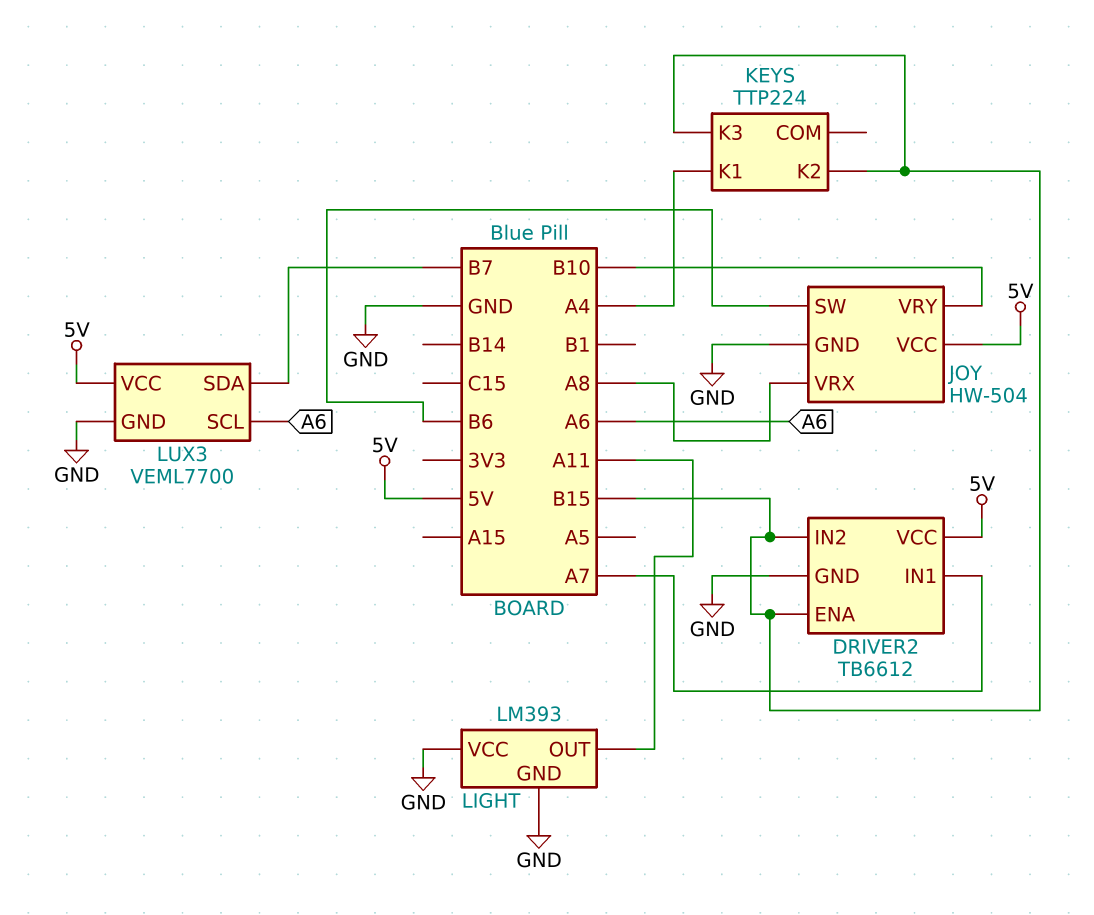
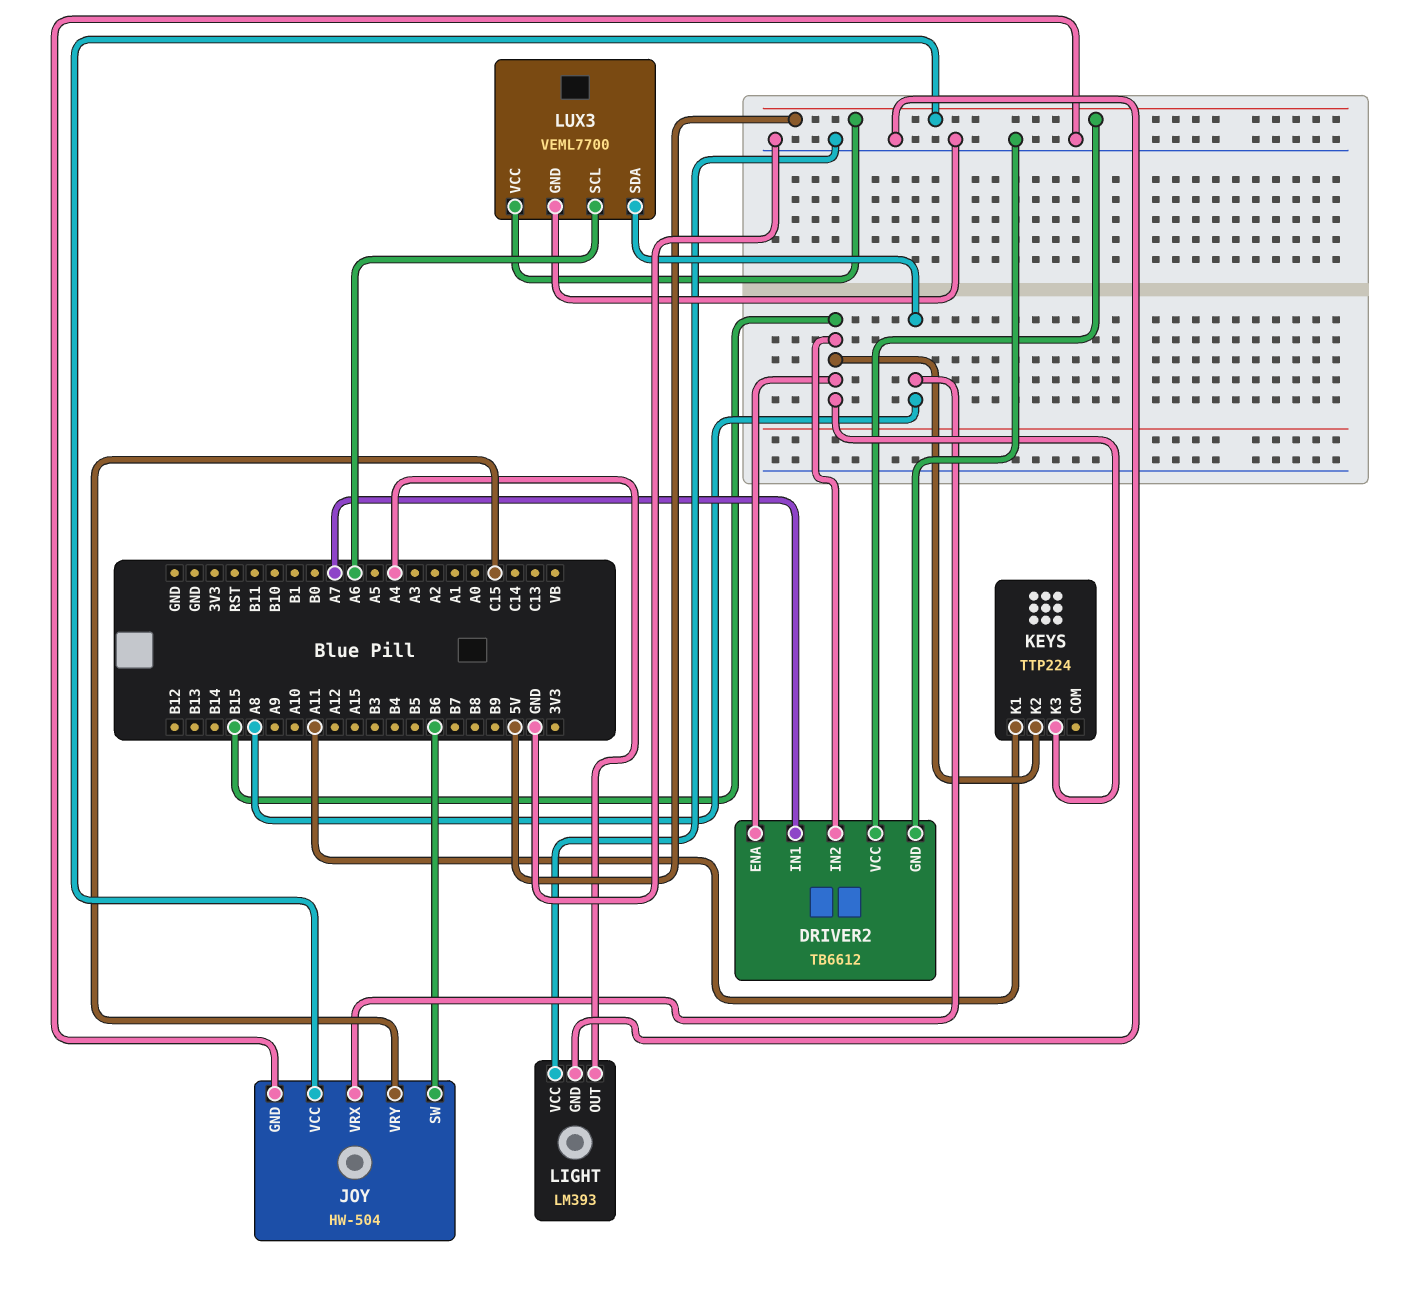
JOY pin VRY: B10 -> C15
KEYS pin K1: A4 -> A11
LIGHT pin OUT: A11 -> A4
LUX3 pin SDA: B7 -> A8

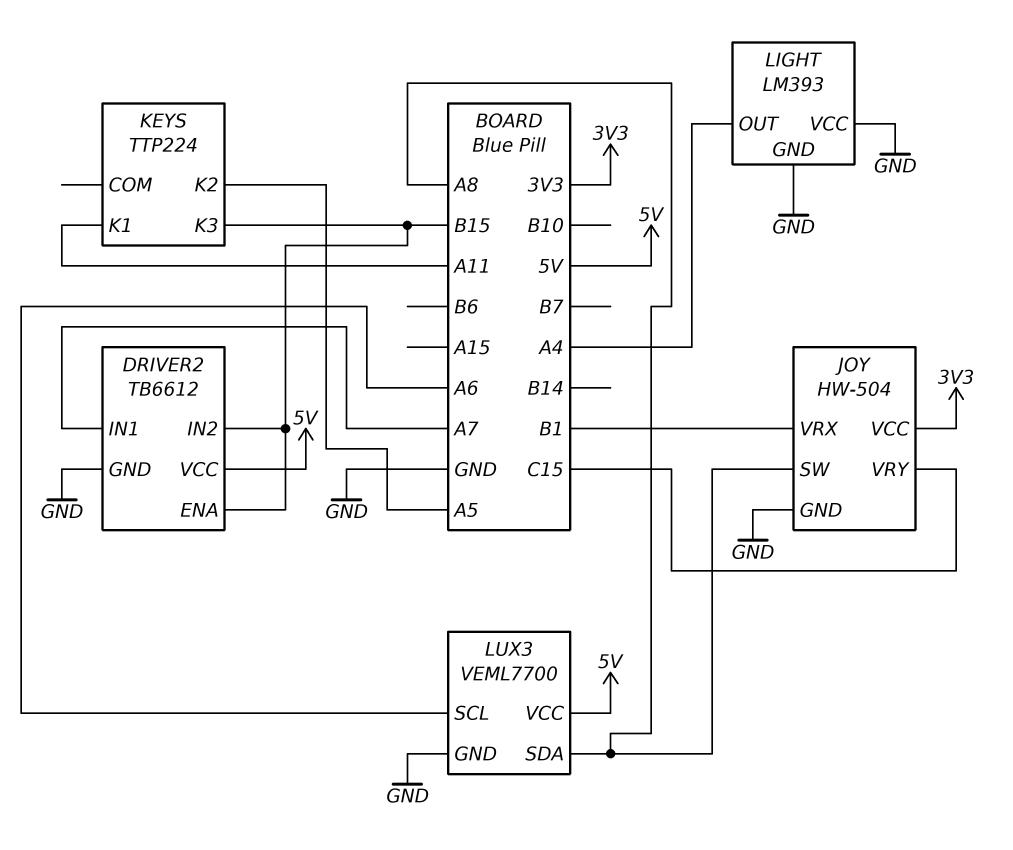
JOY pin SW: B6 -> A8
JOY pin VCC: 5V -> 3V3
JOY pin VRX: A8 -> B1
KEYS pin K2: B15 -> A5

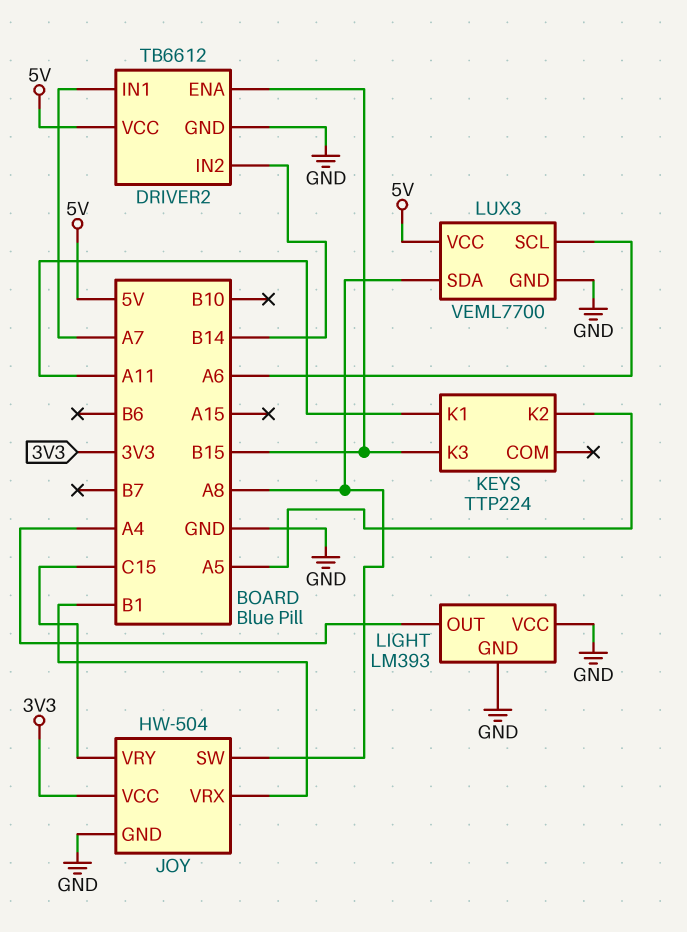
DRIVER2 pin IN2: B15 -> B14

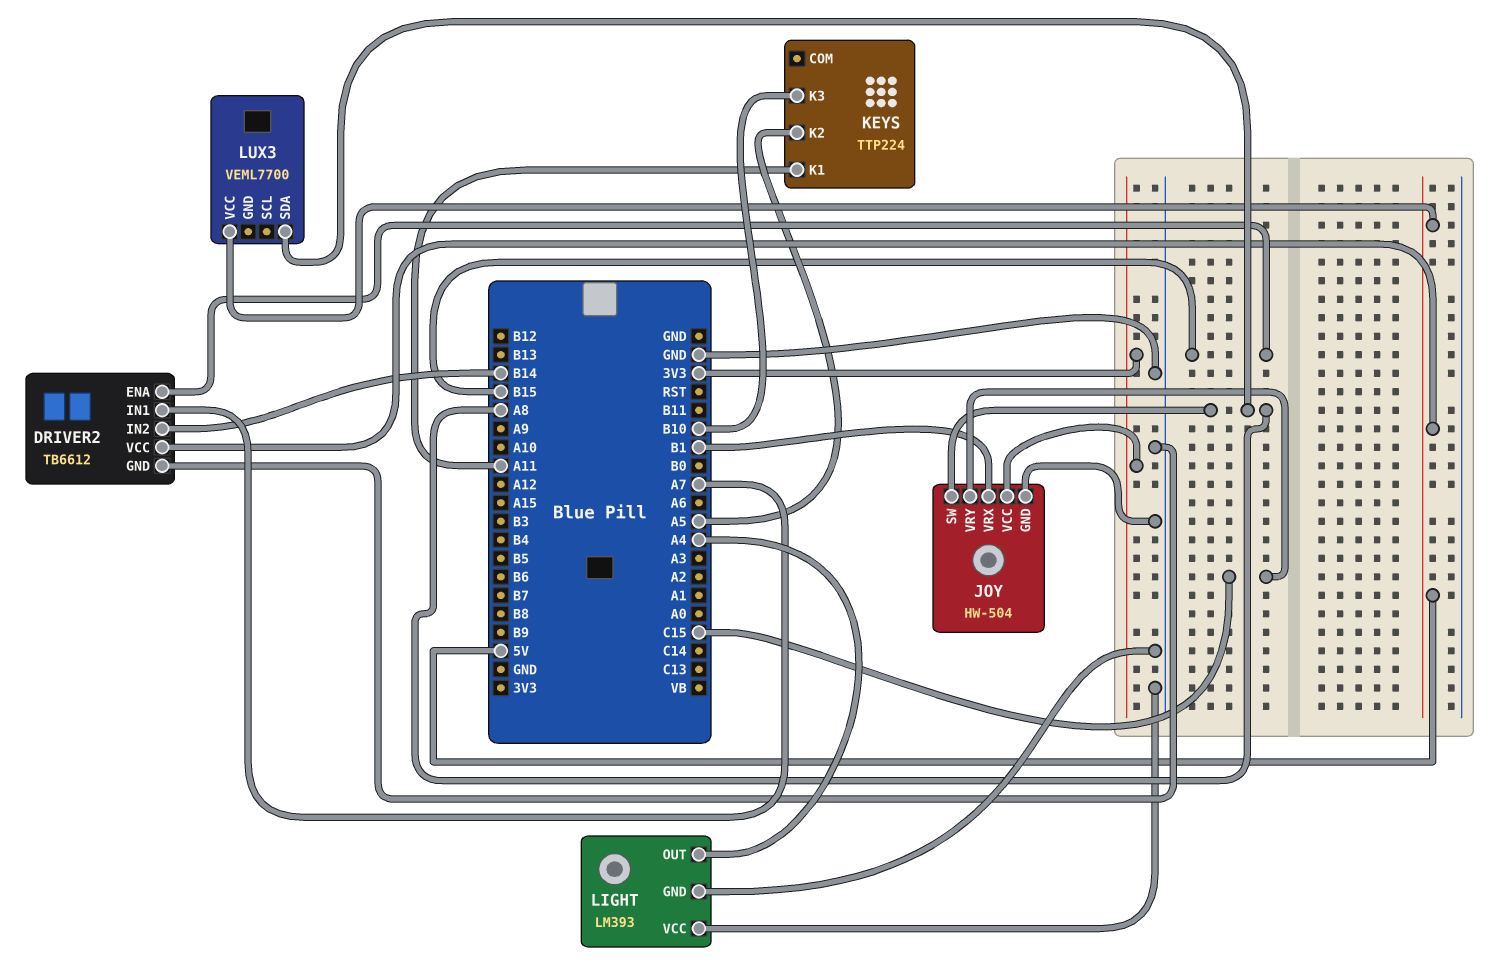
KEYS pin K3: B15 -> B10
LUX3 pin GND: GND -> none
LUX3 pin SCL: A6 -> none

